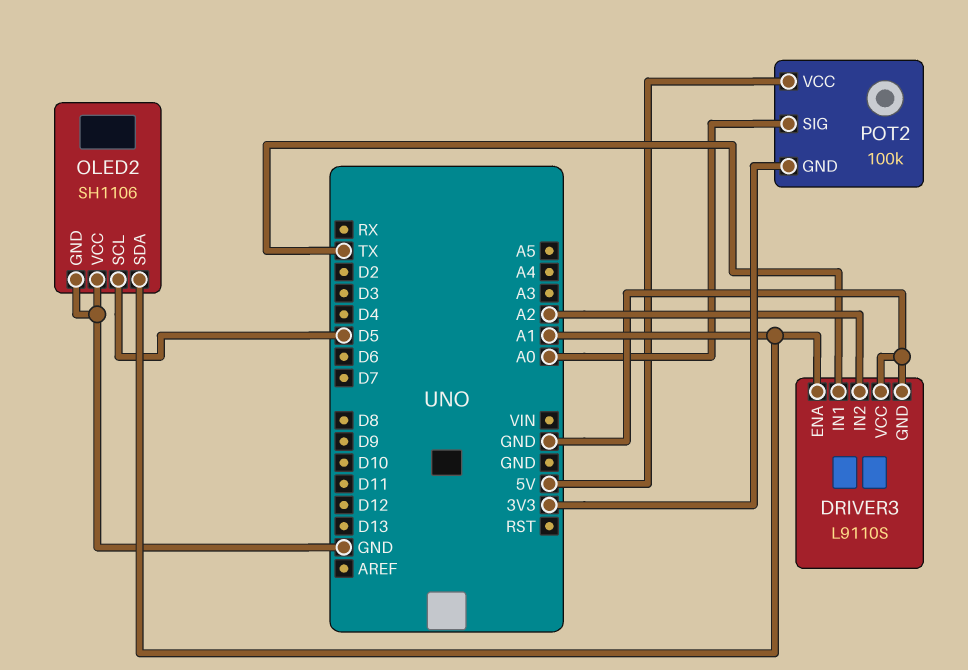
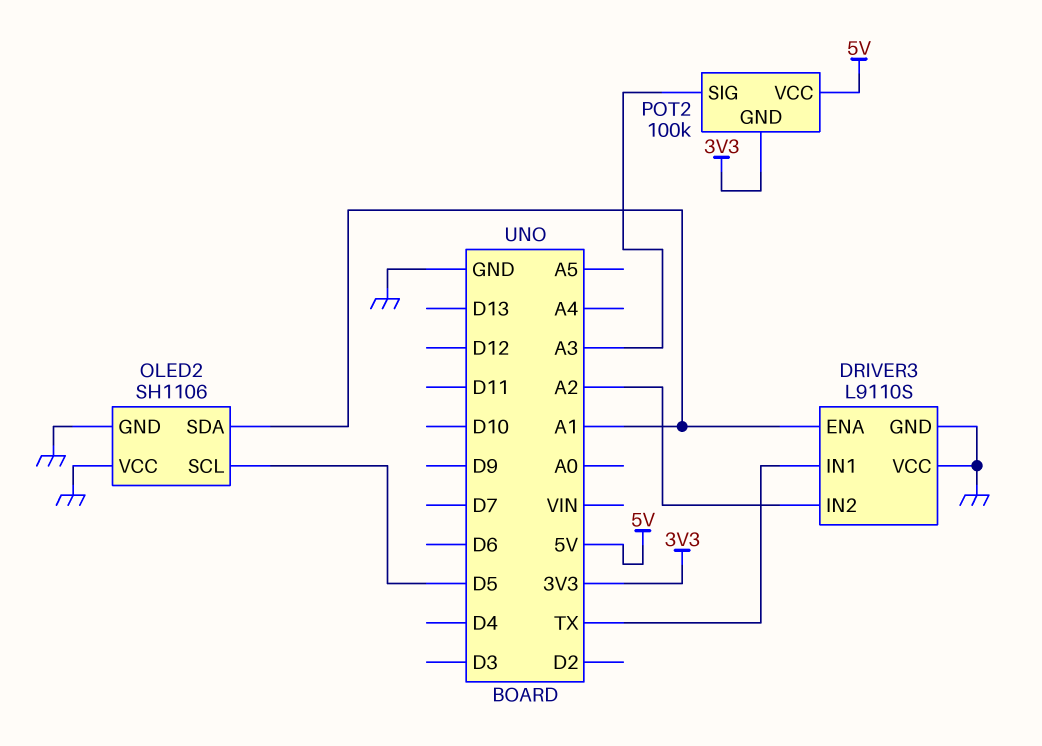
POT2 pin SIG: A0 -> A3

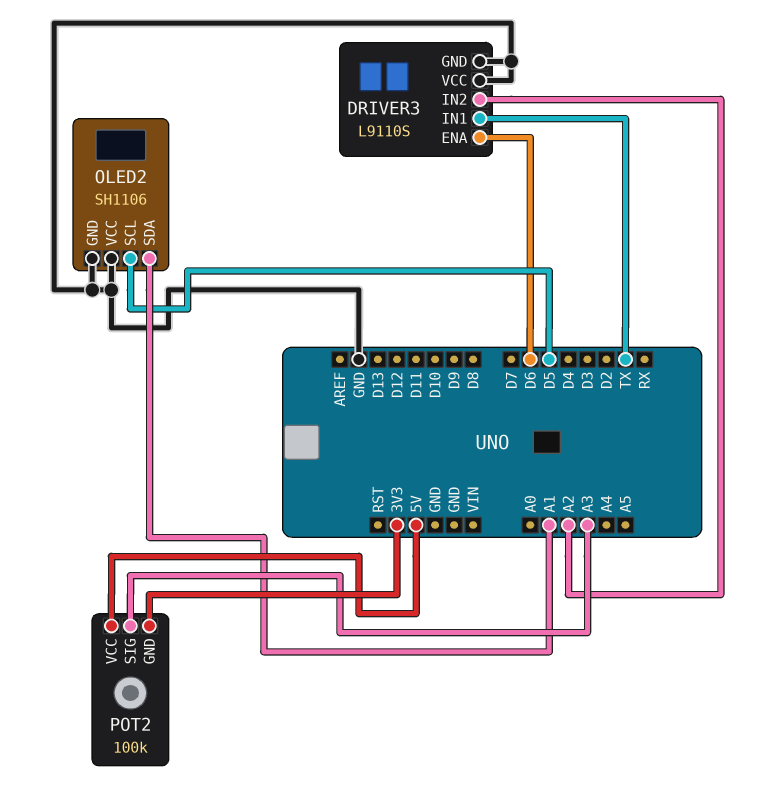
DRIVER3 pin ENA: A1 -> D6

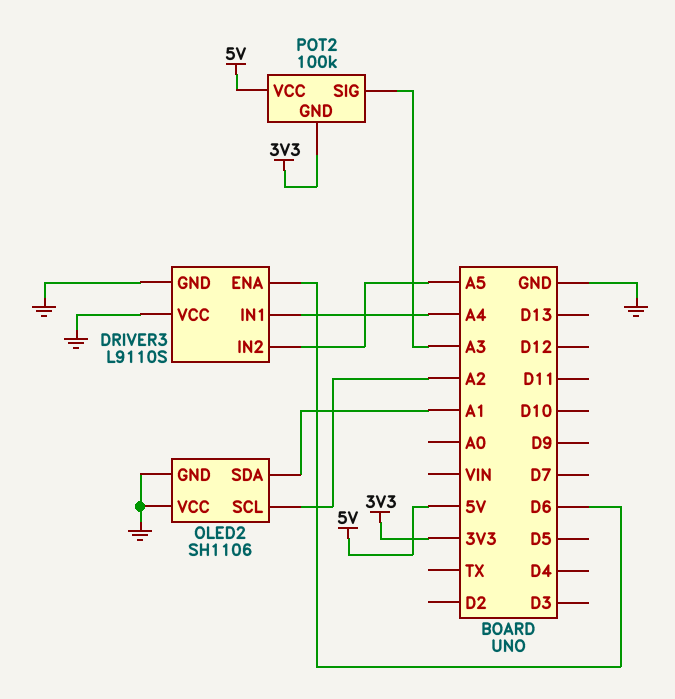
DRIVER3 pin IN1: TX -> A4
DRIVER3 pin IN2: A2 -> A5
OLED2 pin SCL: D5 -> A2

